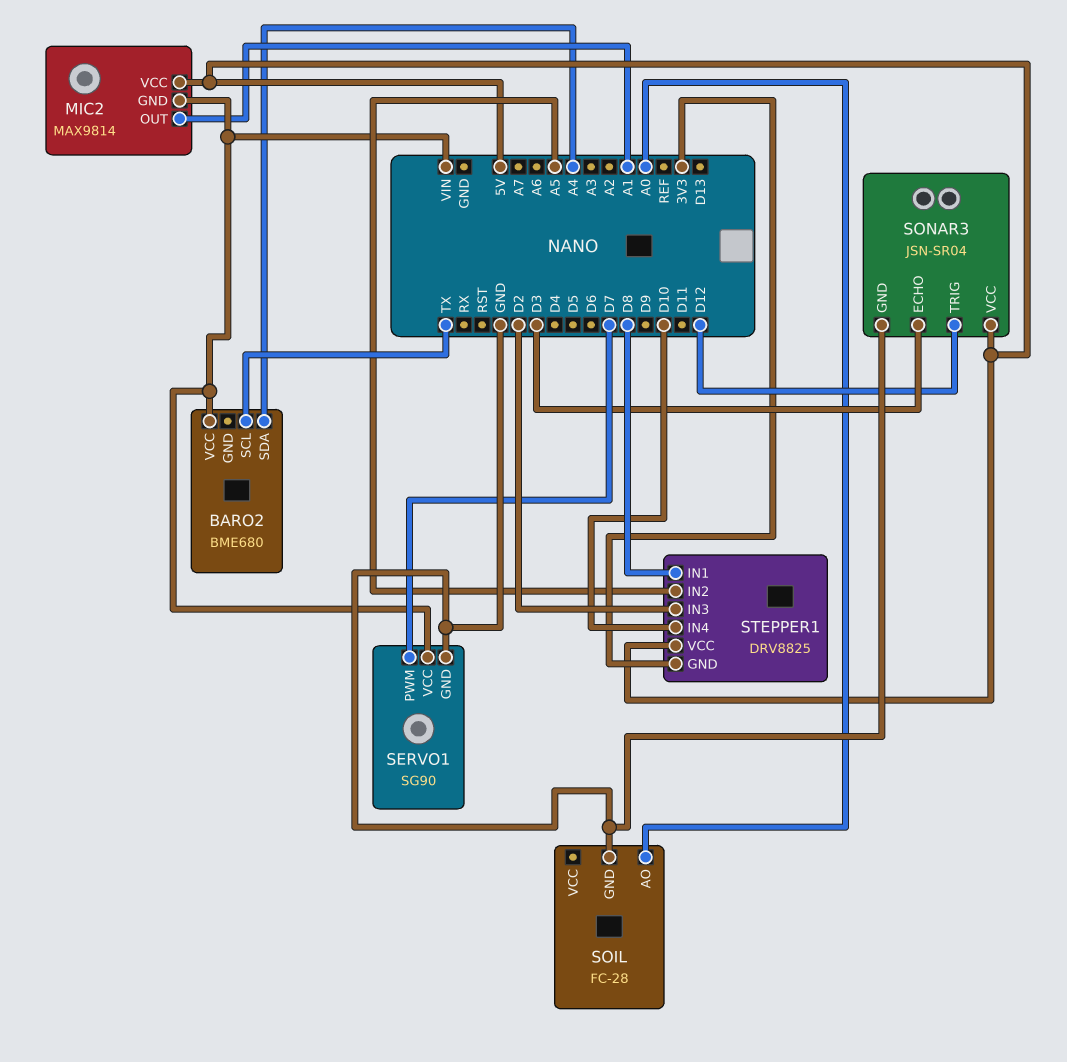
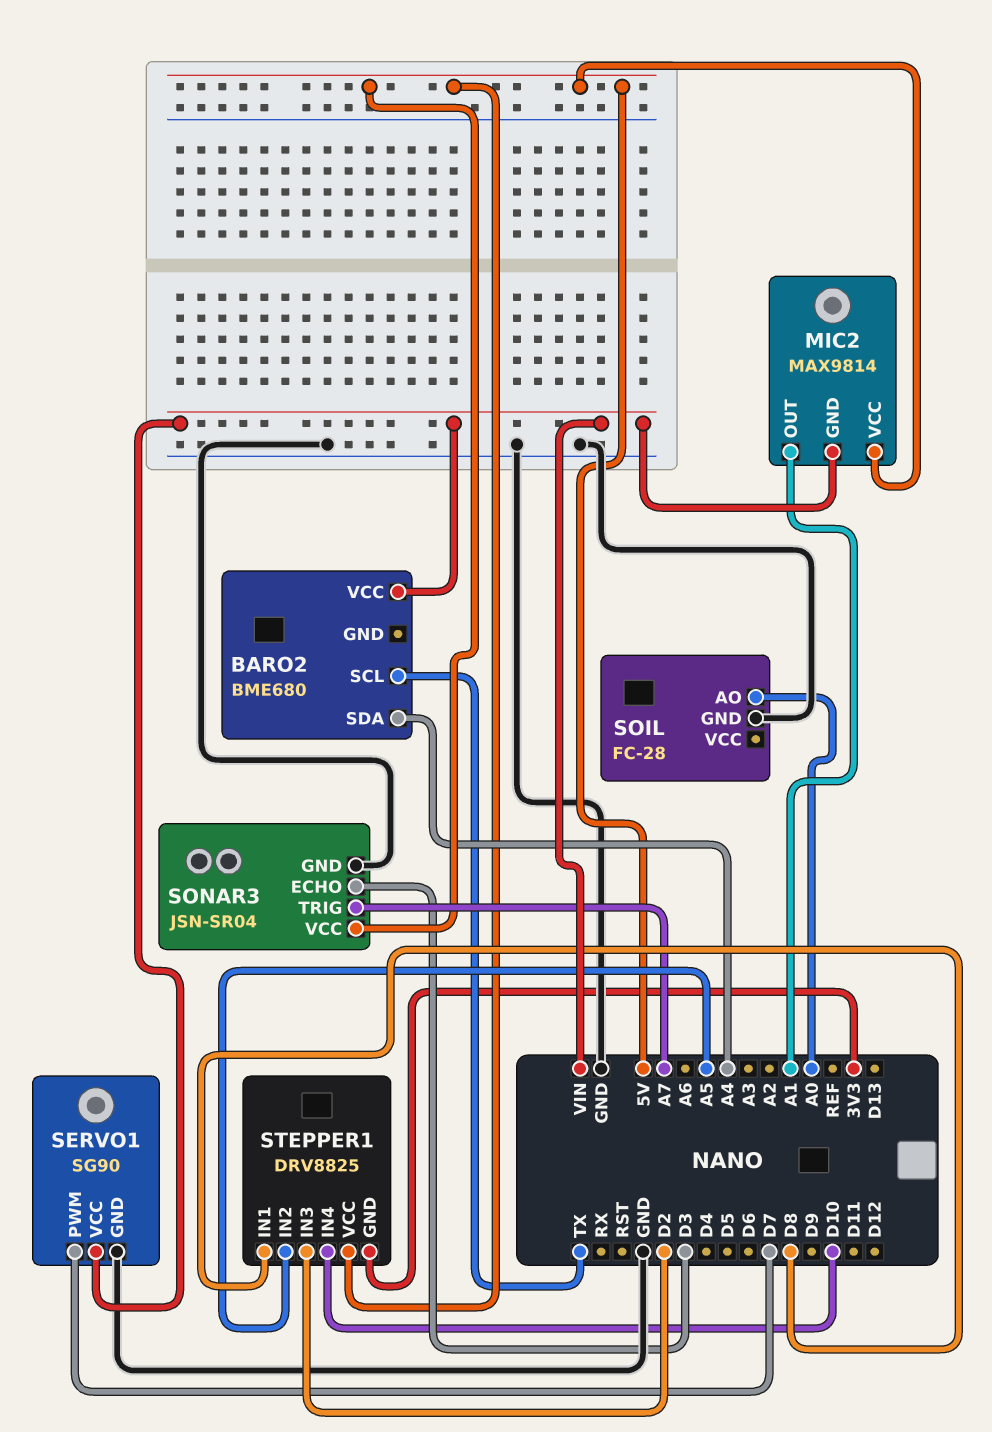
SONAR3 pin TRIG: D12 -> A7

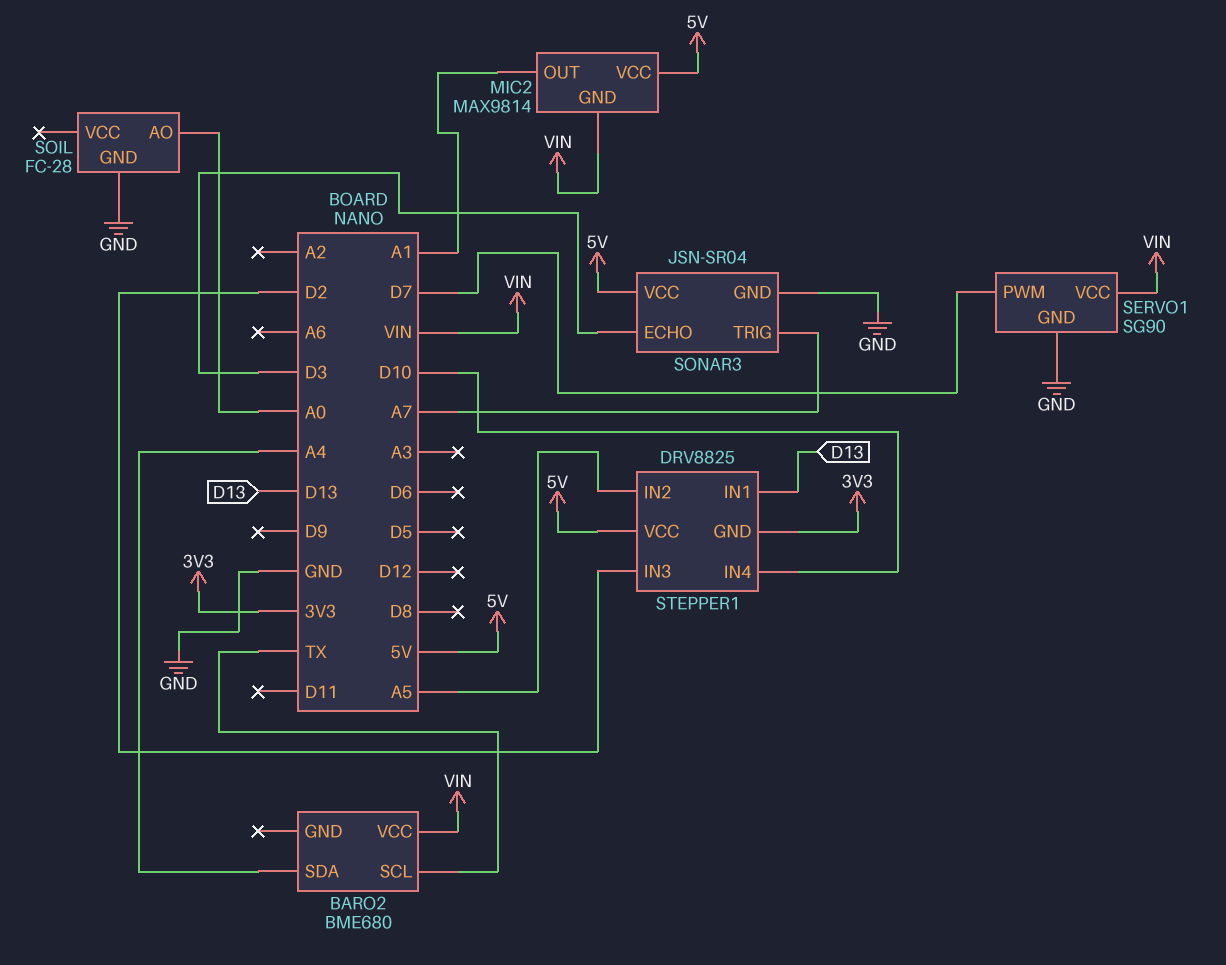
STEPPER1 pin IN1: D8 -> D13

